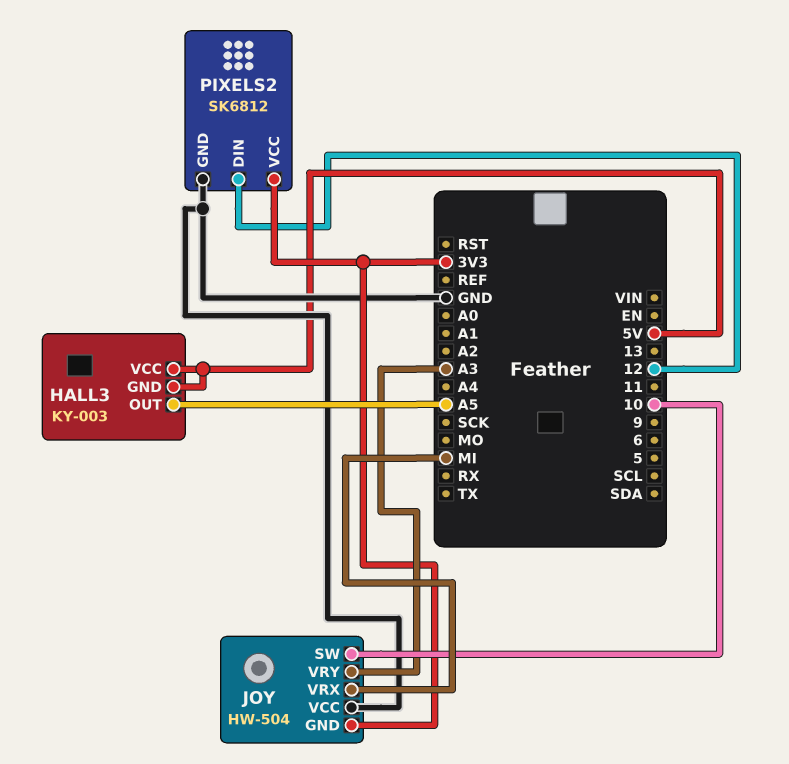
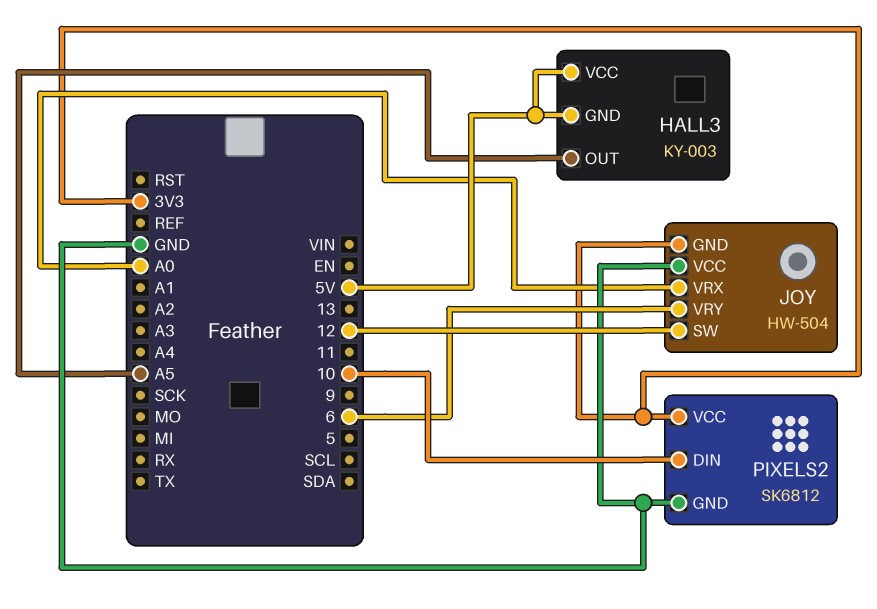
JOY pin SW: 10 -> 12
JOY pin VRX: MI -> A0
JOY pin VRY: A3 -> 6
PIXELS2 pin DIN: 12 -> 10

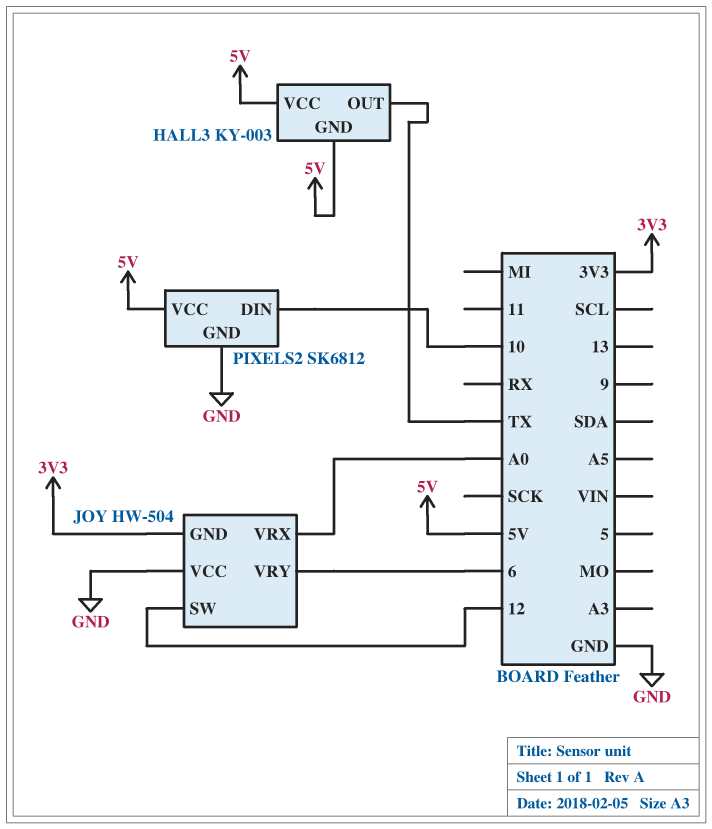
HALL3 pin OUT: A5 -> TX
PIXELS2 pin VCC: 3V3 -> 5V

